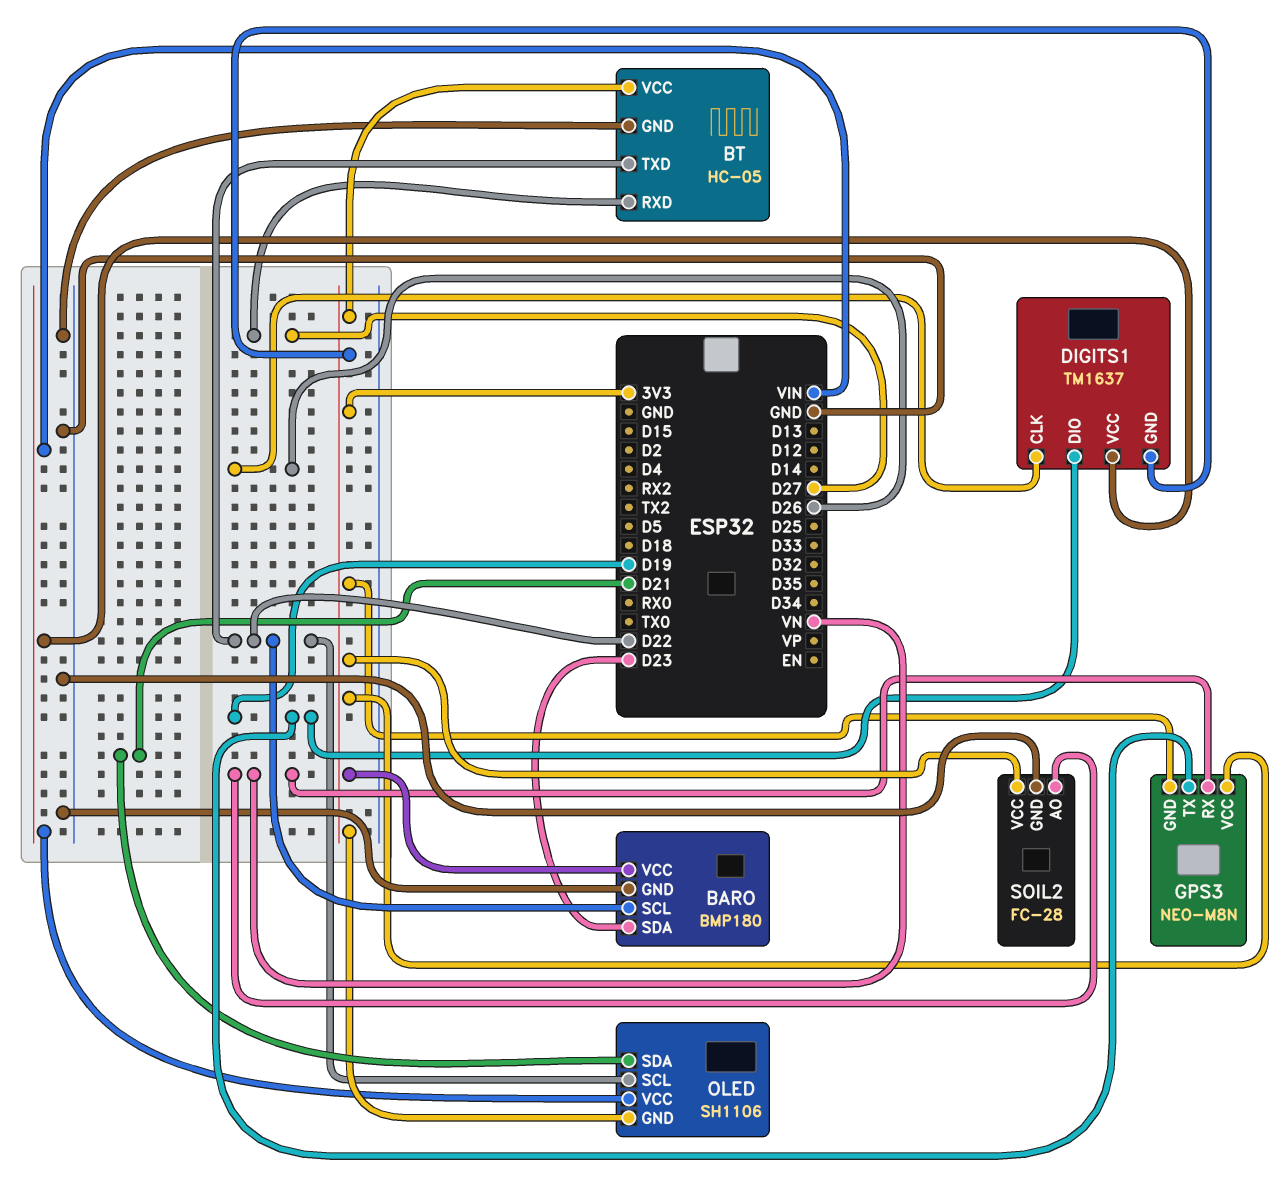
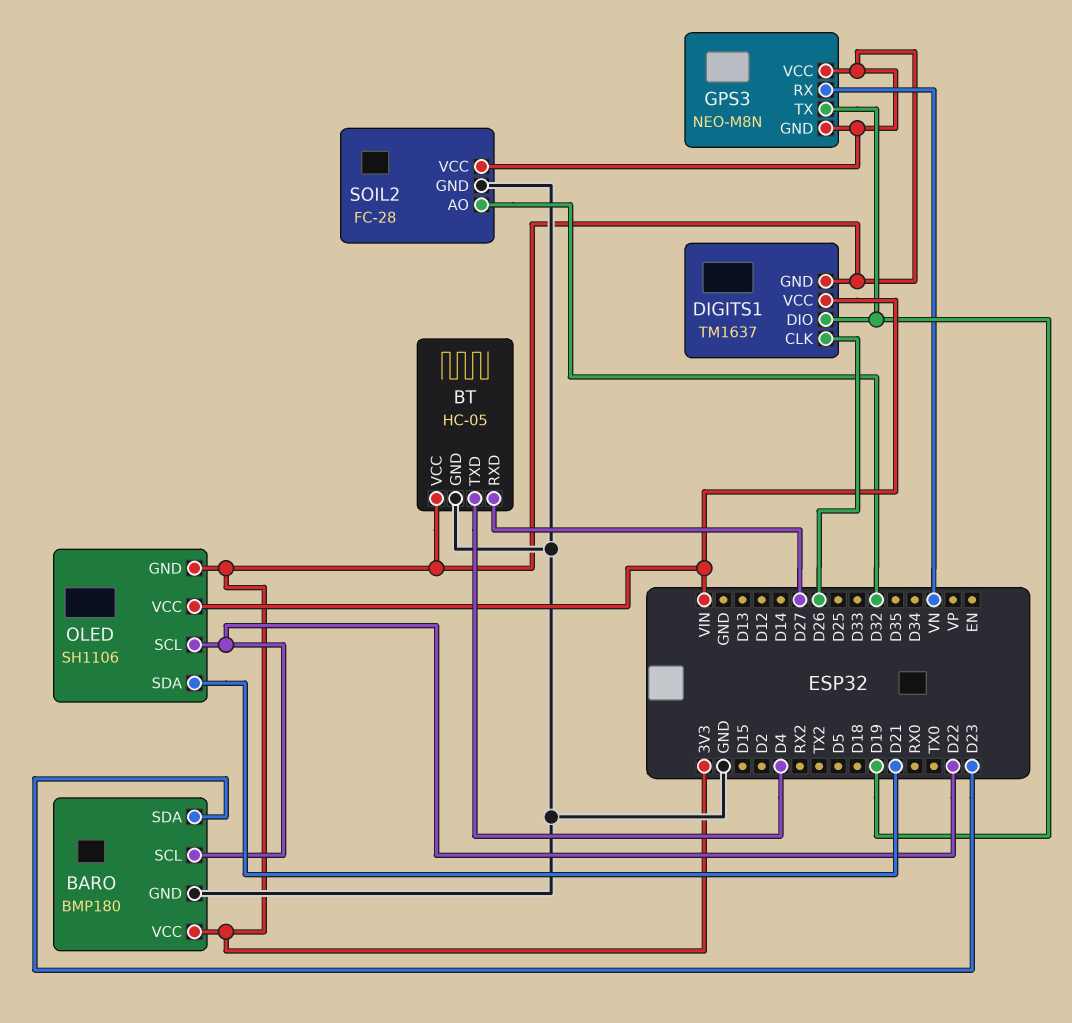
BT pin TXD: D22 -> D4
SOIL2 pin AO: VN -> D32

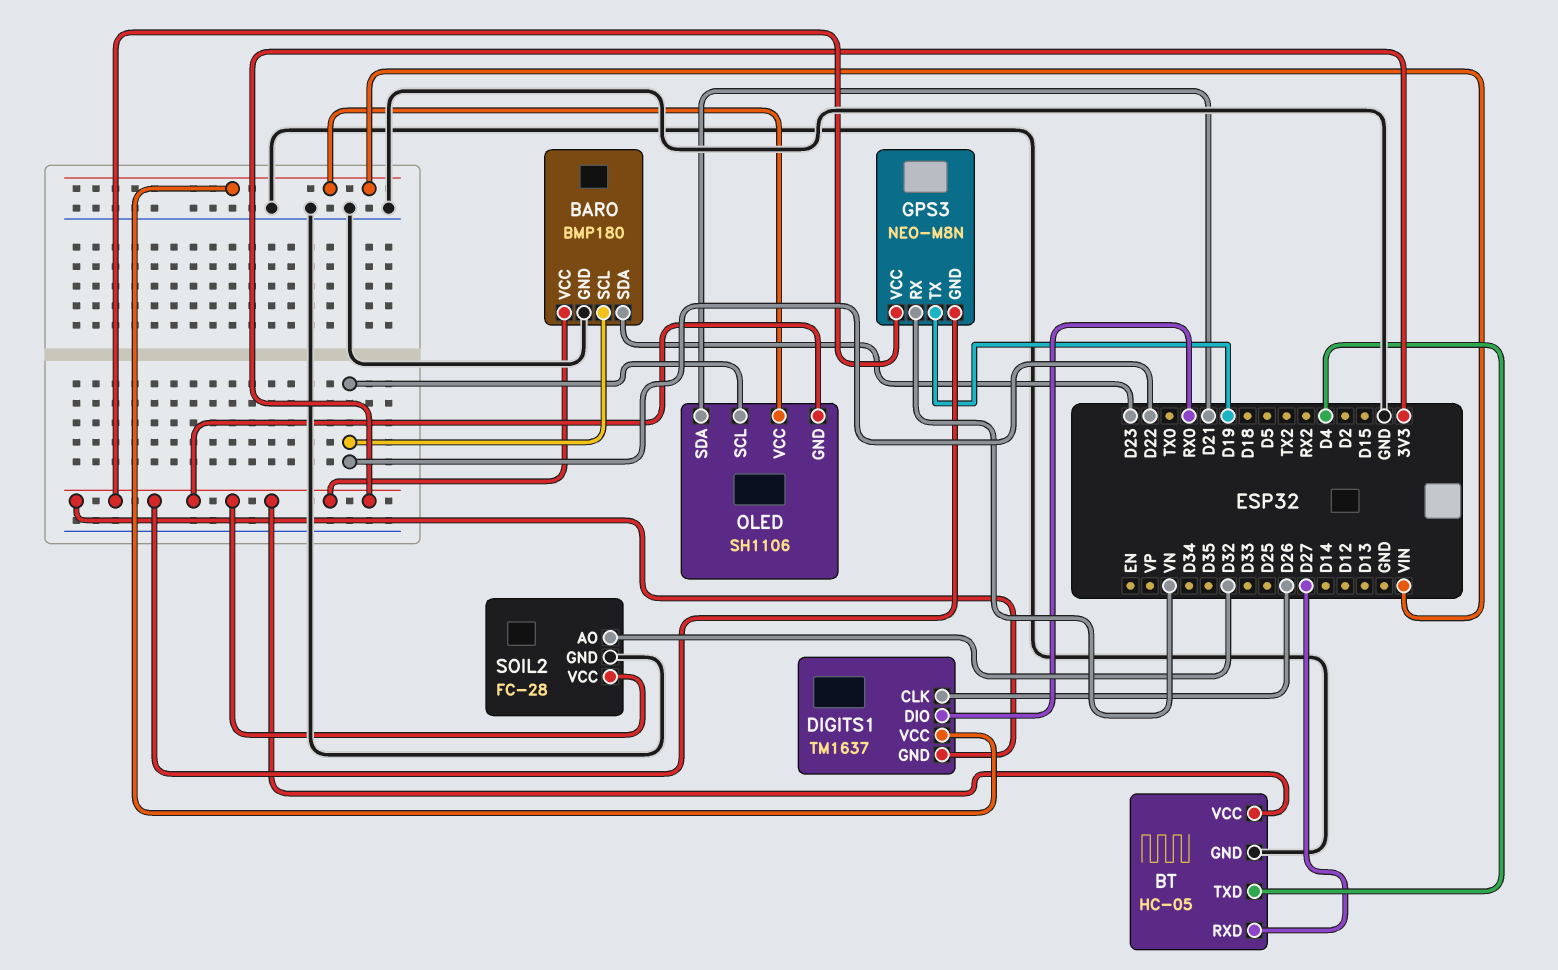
DIGITS1 pin DIO: D19 -> RX0

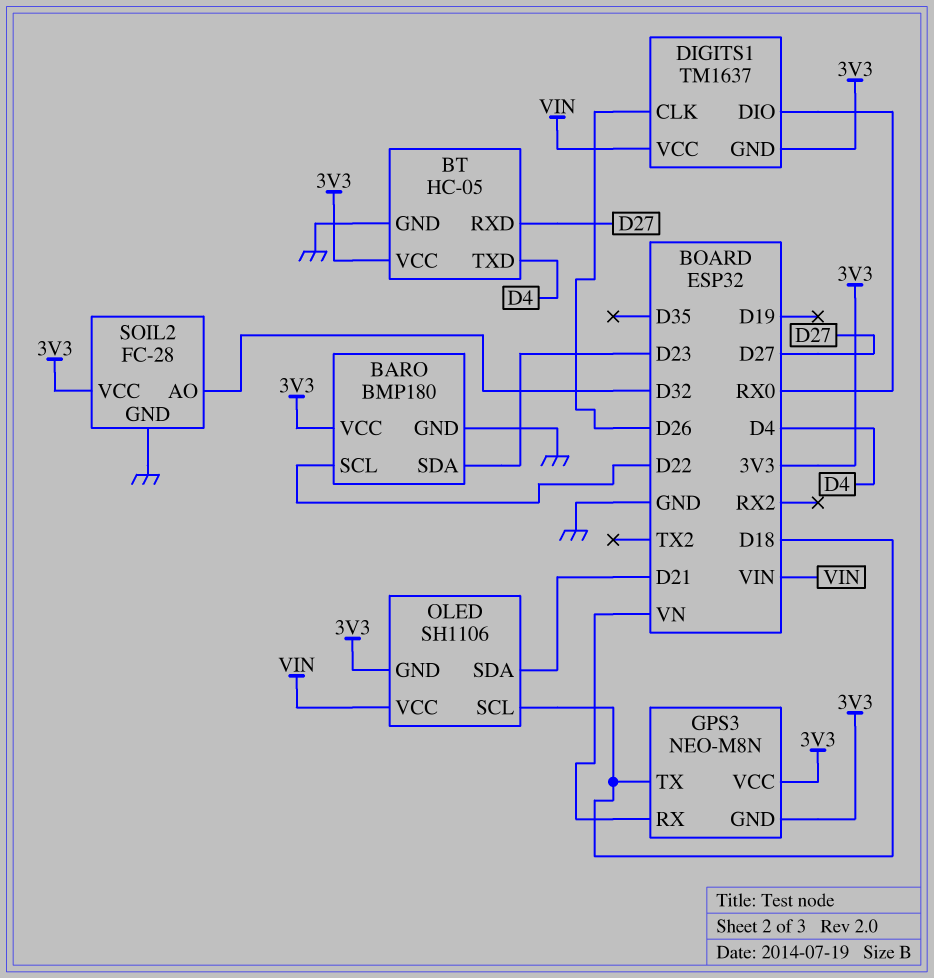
GPS3 pin TX: D19 -> D18
OLED pin SCL: D22 -> D18

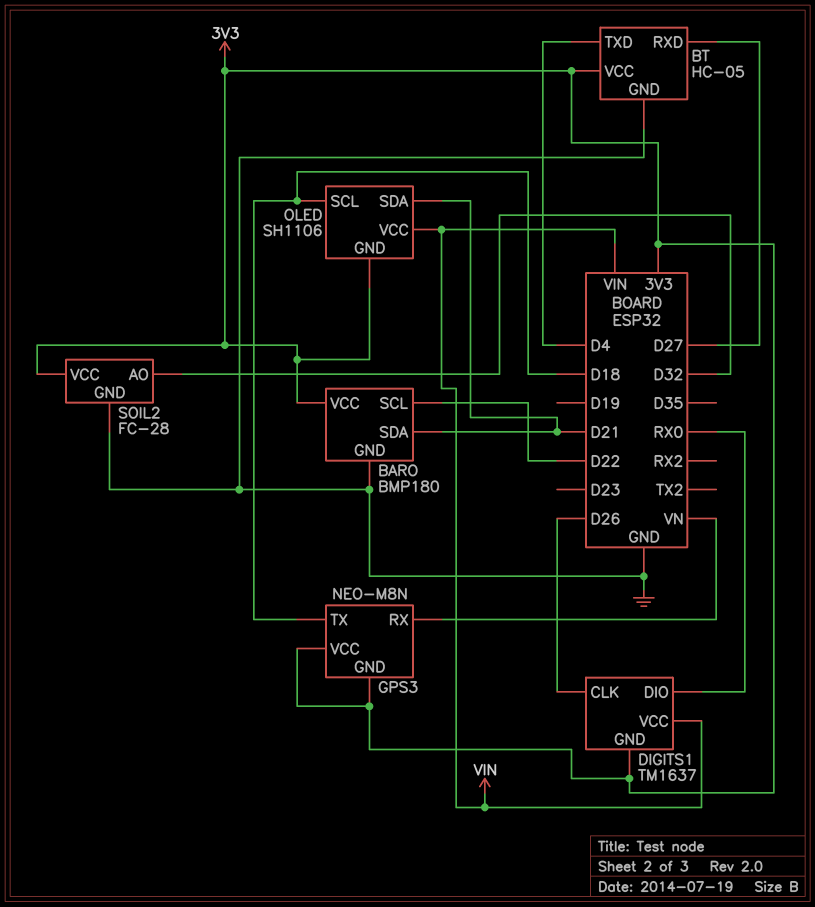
BARO pin SDA: D23 -> D21

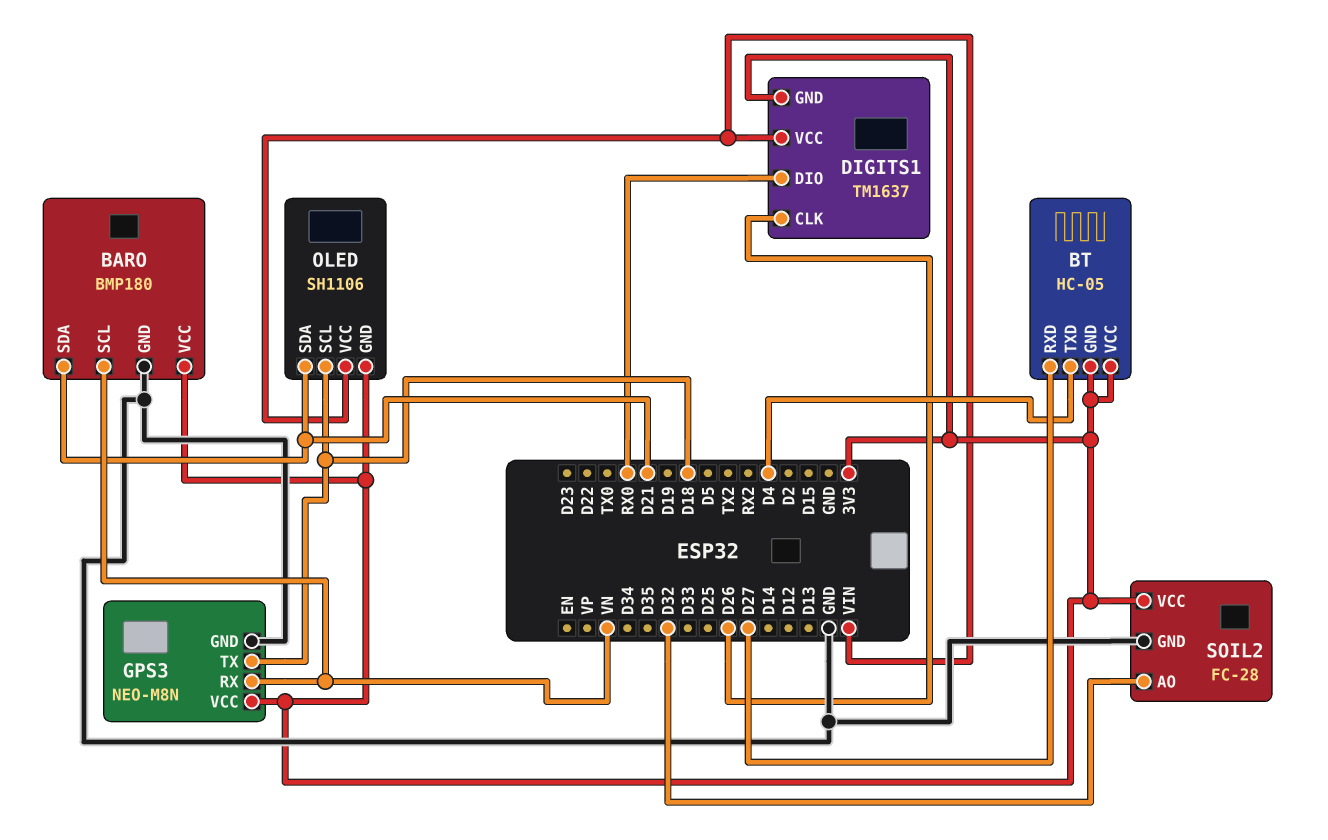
BARO pin SCL: D22 -> VN
BT pin GND: GND -> 3V3
GPS3 pin GND: 3V3 -> GND

